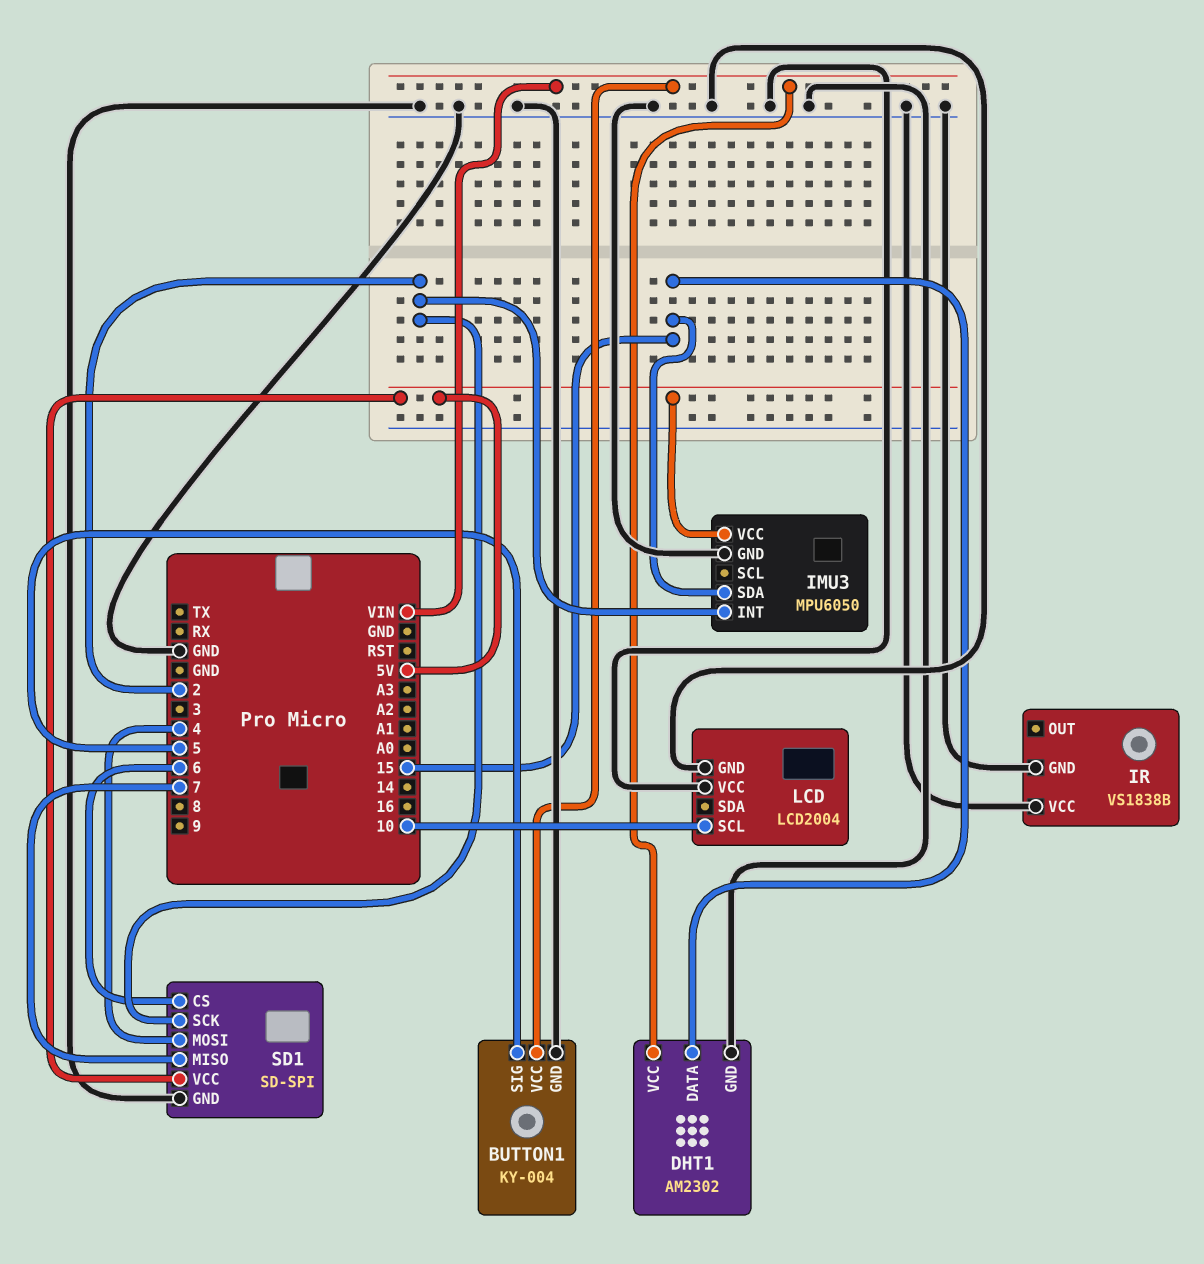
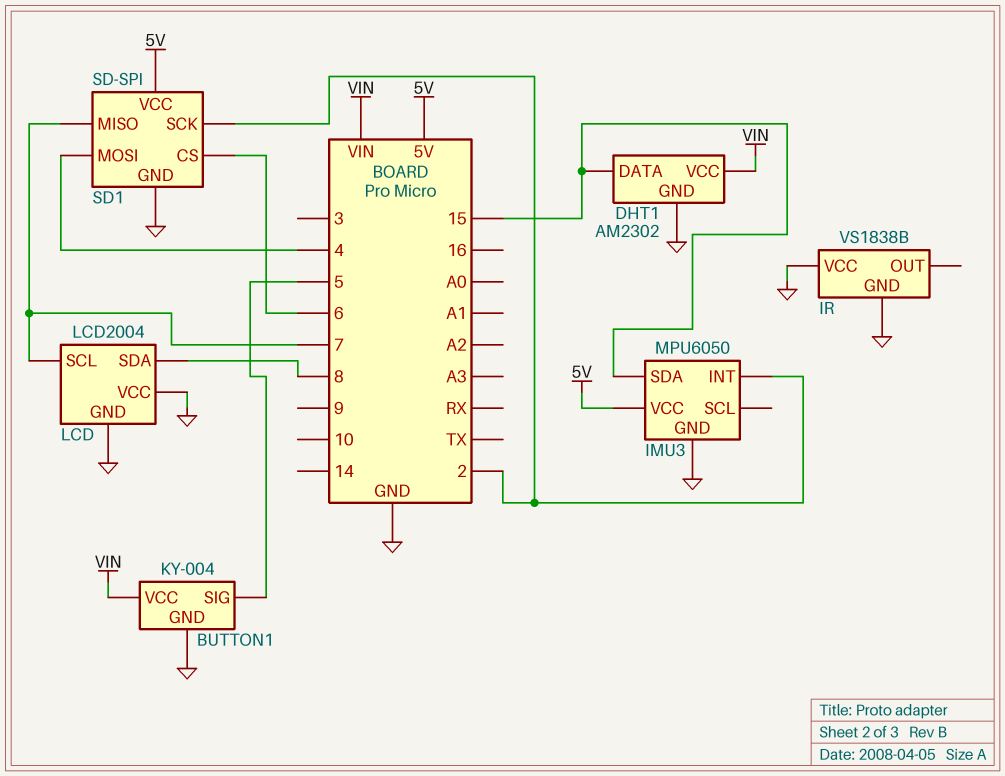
LCD pin SCL: 10 -> 7
LCD pin SDA: none -> 8

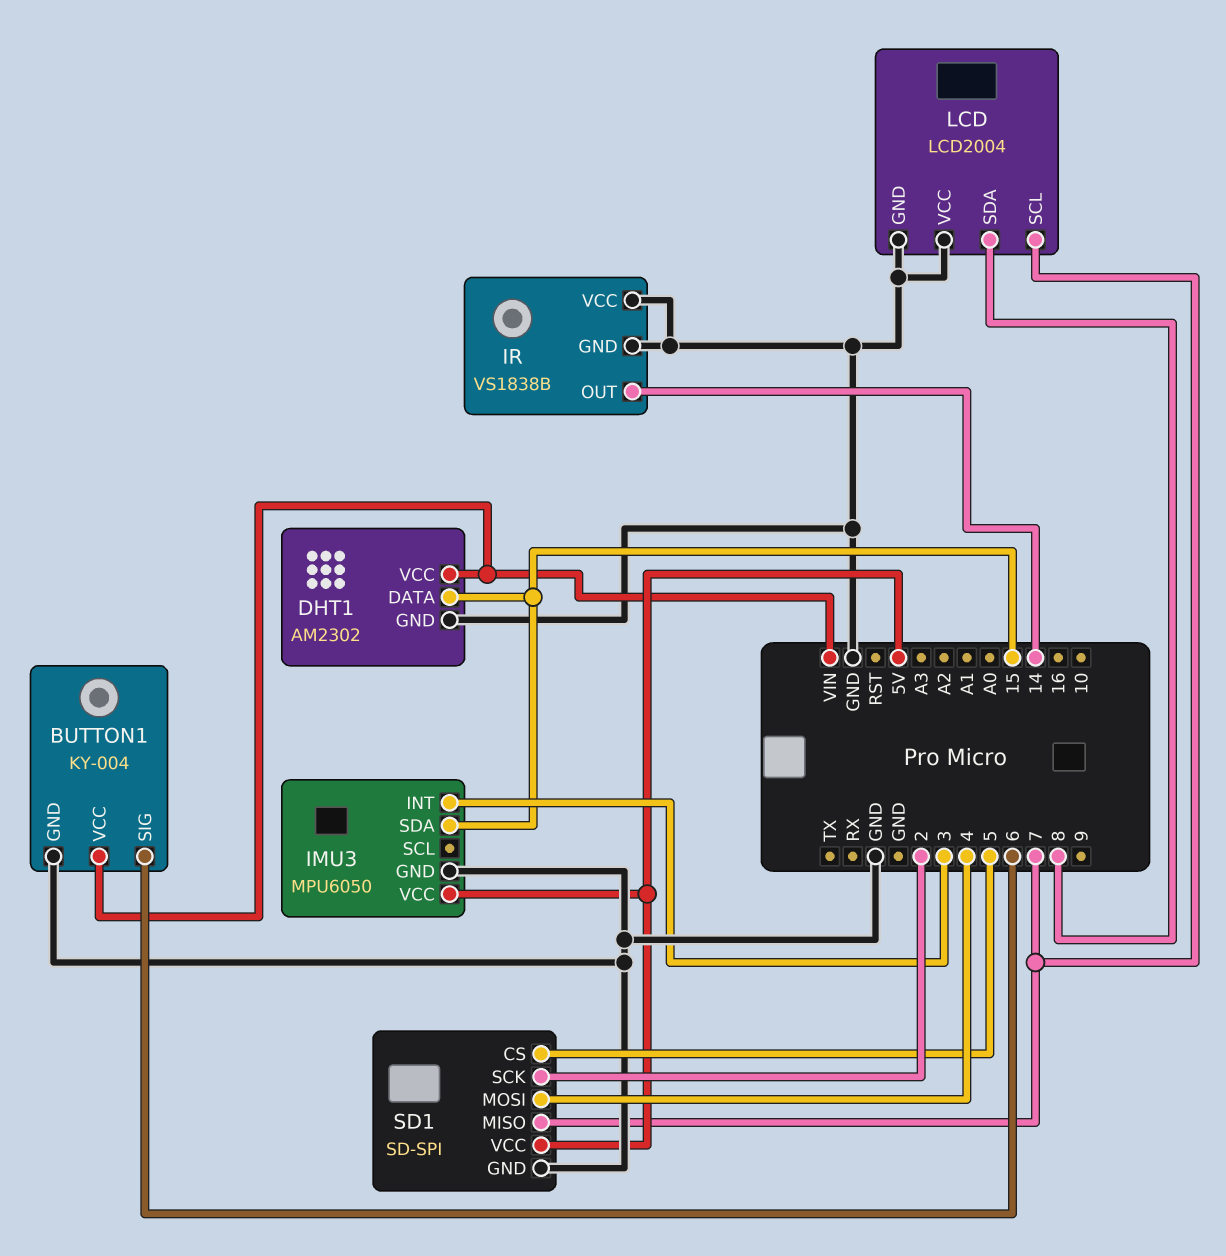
BUTTON1 pin SIG: 5 -> 6
IMU3 pin INT: 2 -> 3
IR pin OUT: none -> 14
SD1 pin CS: 6 -> 5

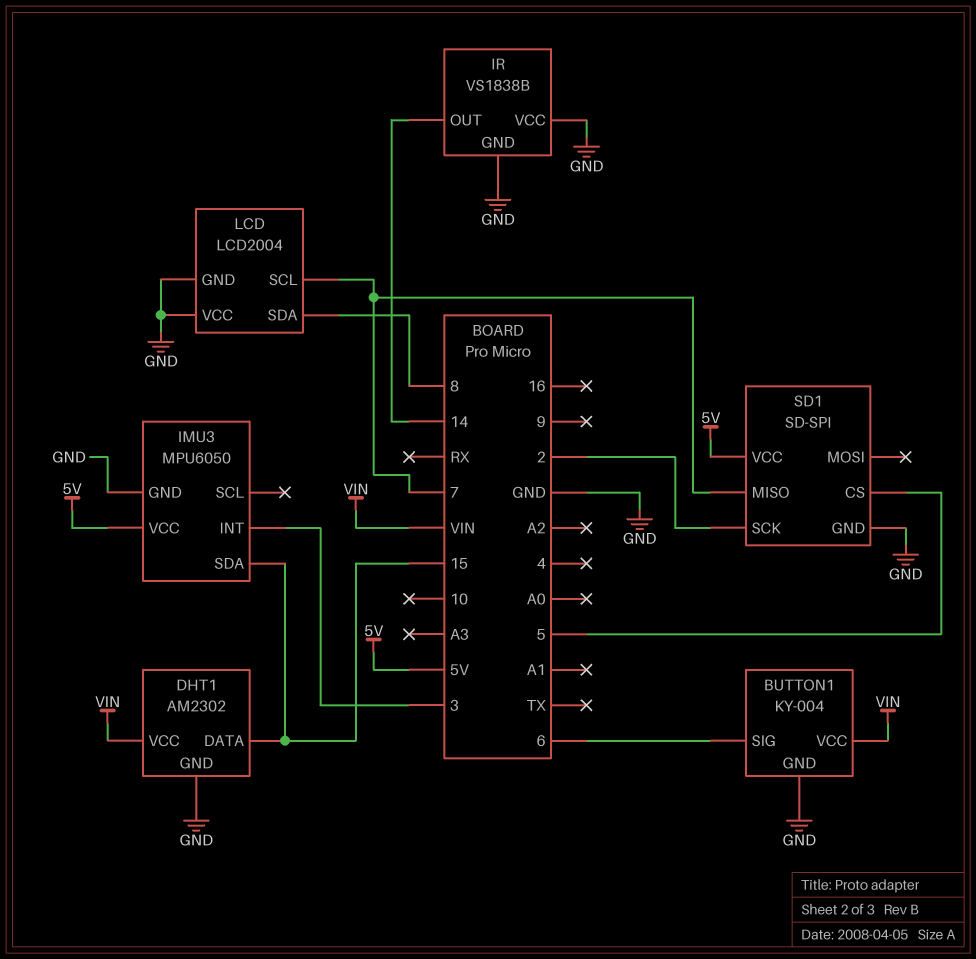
SD1 pin MOSI: 4 -> none

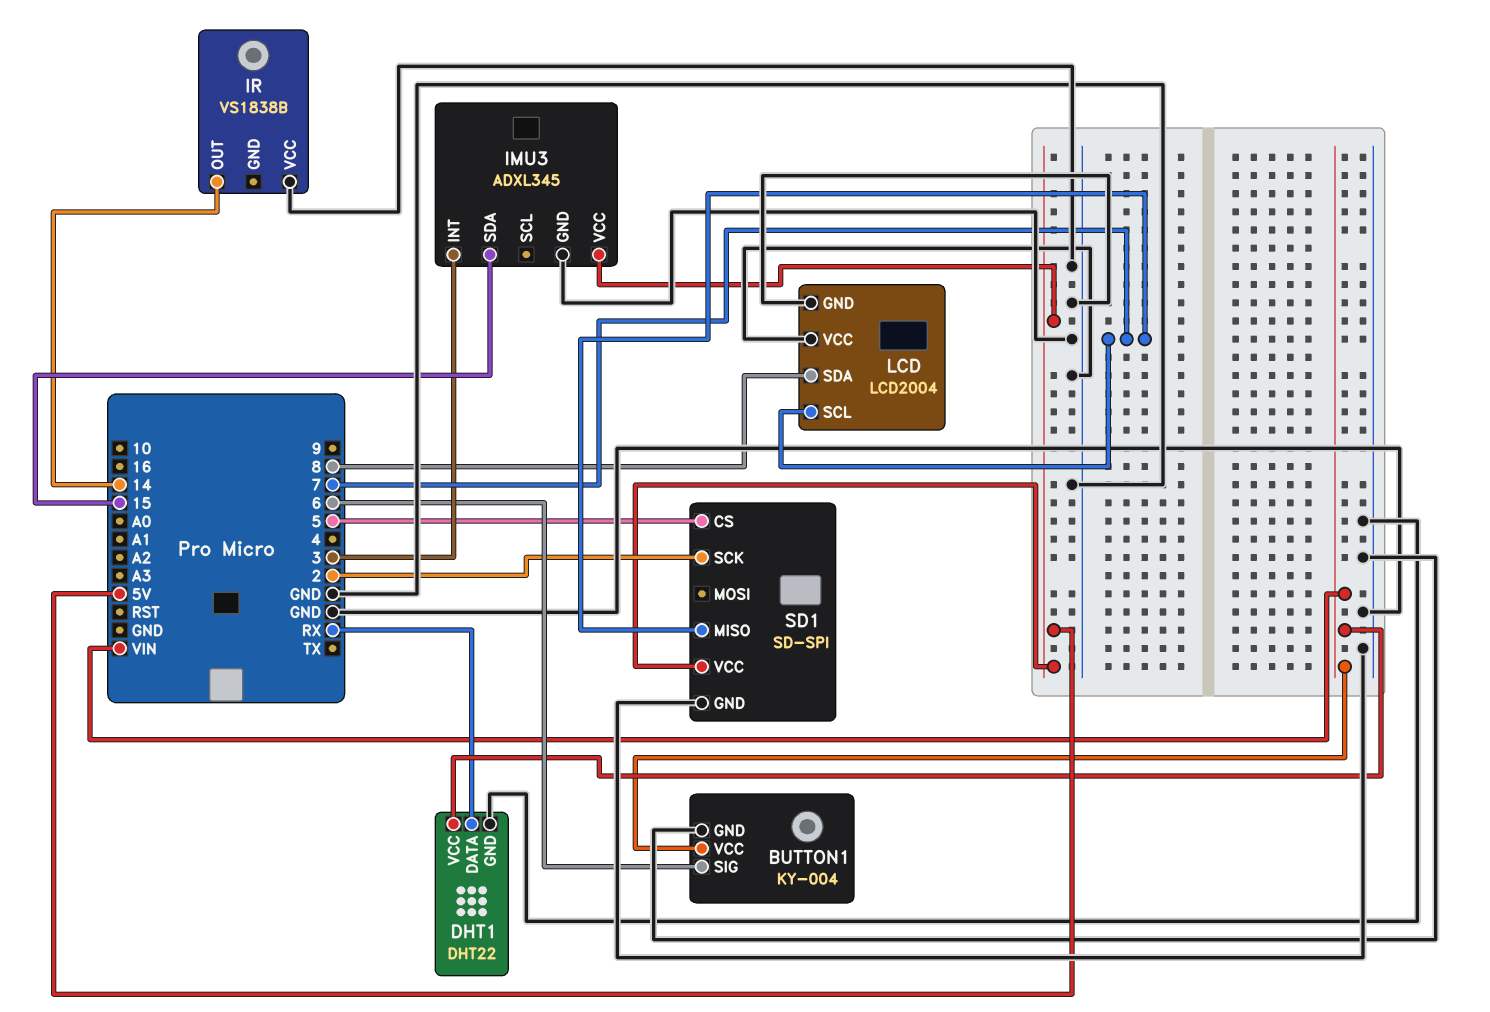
DHT1: AM2302 -> DHT22
DHT1 pin DATA: 15 -> RX
IMU3: MPU6050 -> ADXL345
IR pin GND: GND -> none

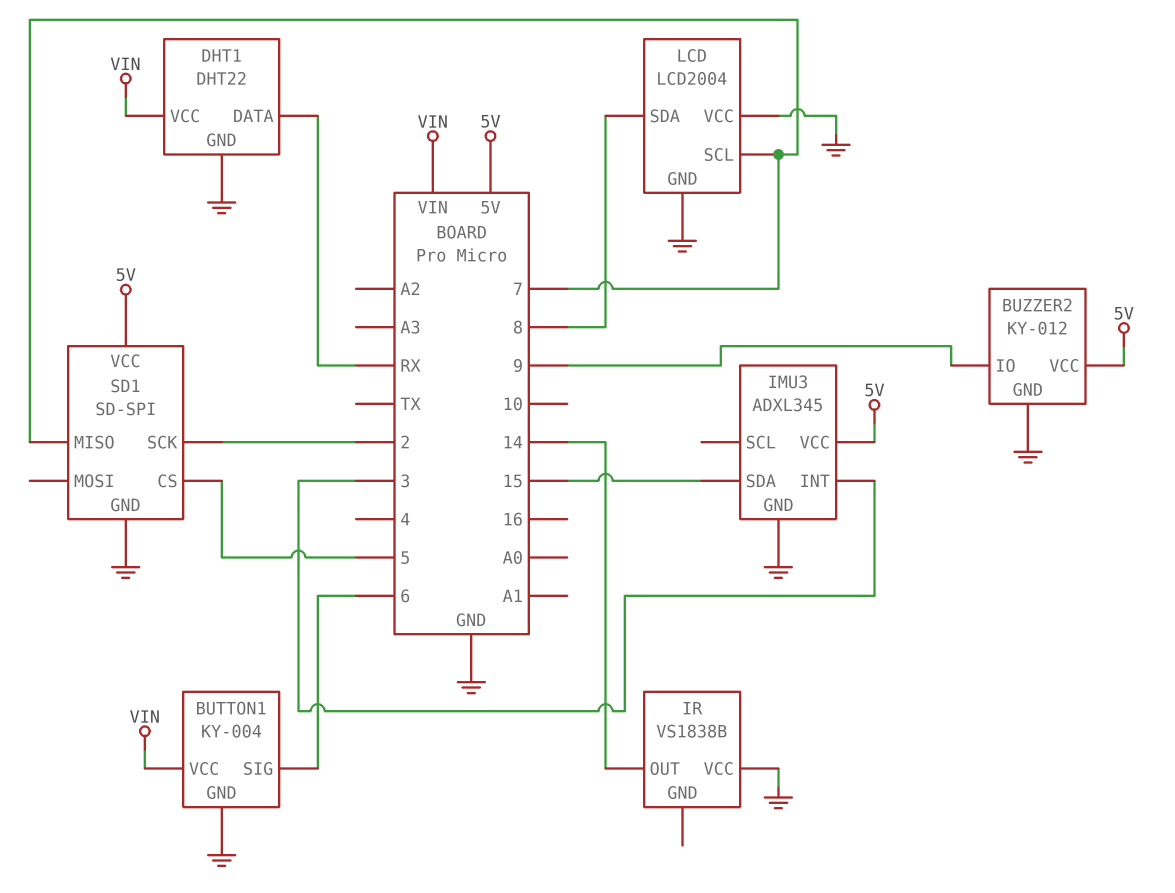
BUZZER2: none -> KY-012
BUZZER2 pin GND: none -> GND
BUZZER2 pin IO: none -> 9
BUZZER2 pin VCC: none -> 5V

